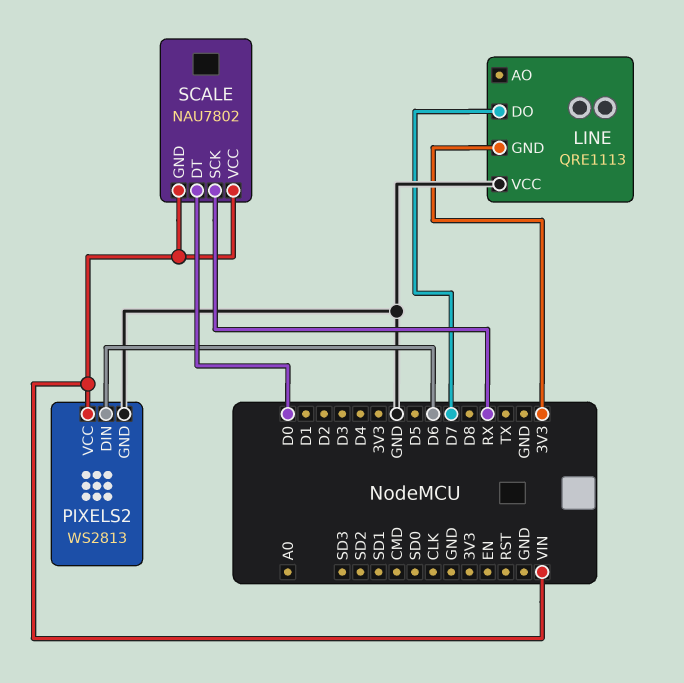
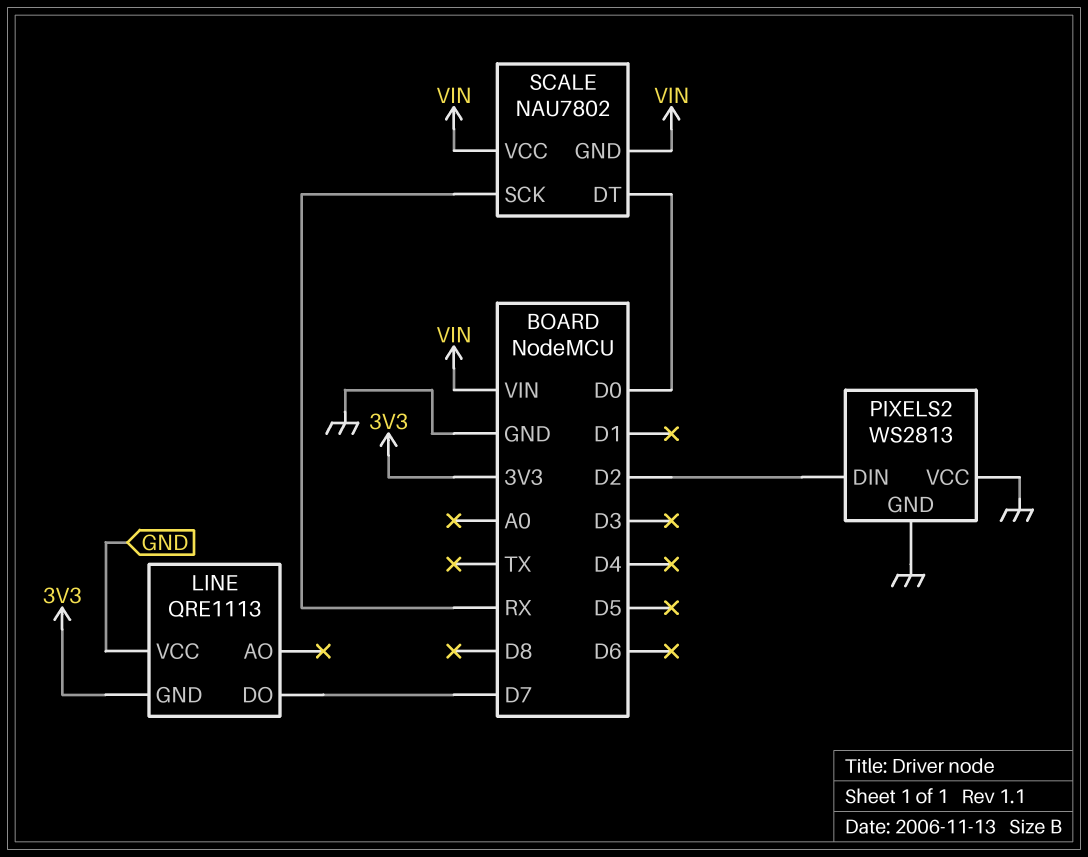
PIXELS2 pin DIN: D6 -> D2
PIXELS2 pin VCC: VIN -> GND

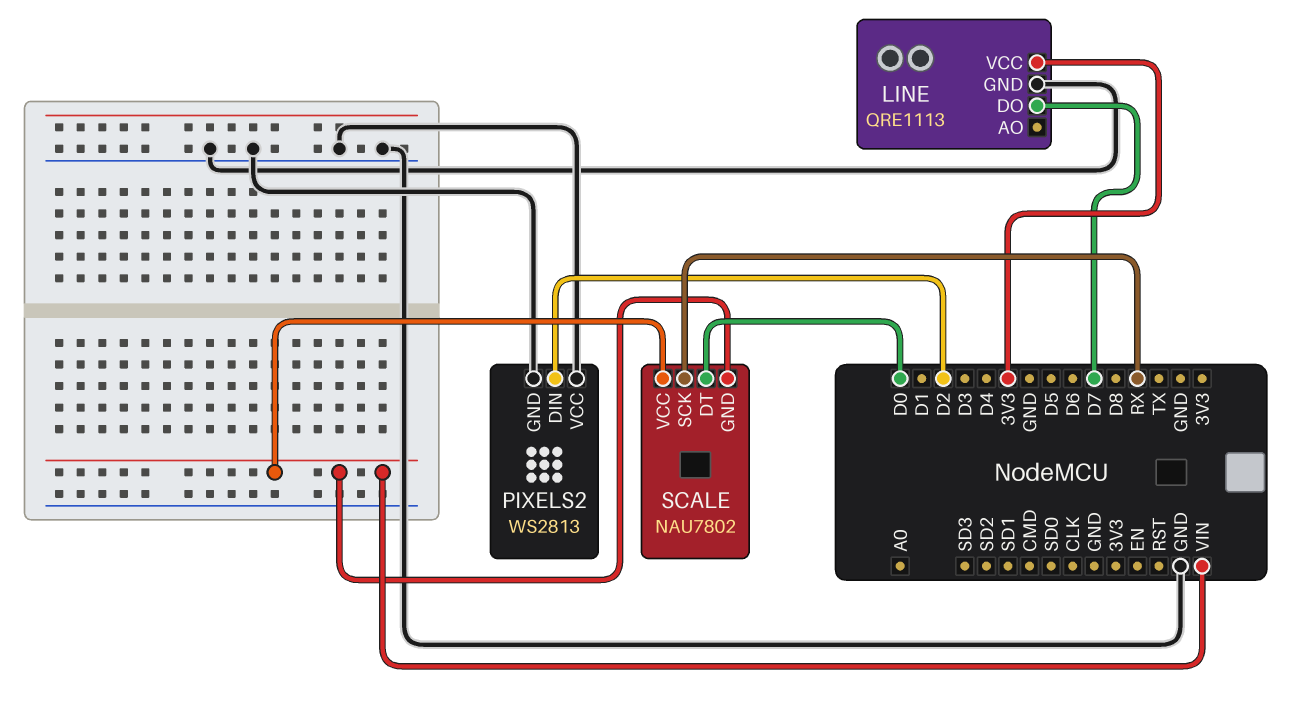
LINE pin GND: 3V3 -> GND
LINE pin VCC: GND -> 3V3

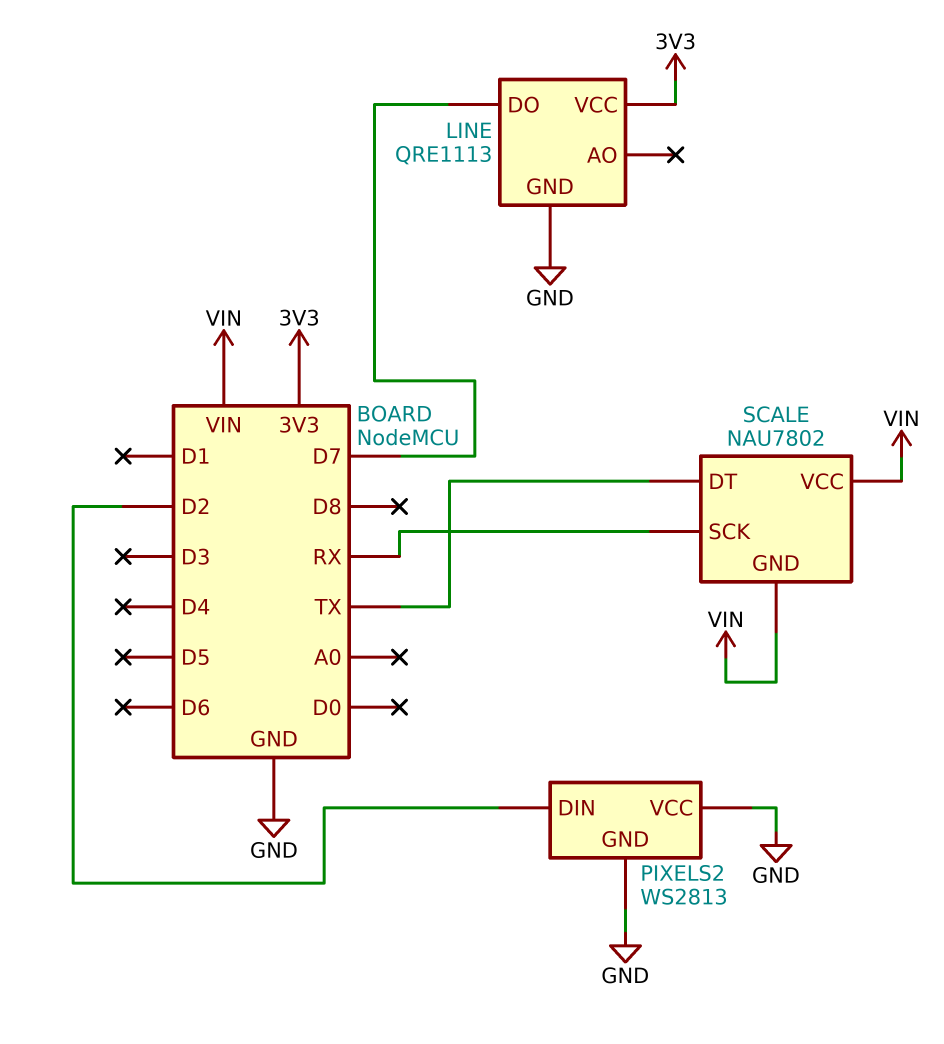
SCALE pin DT: D0 -> TX

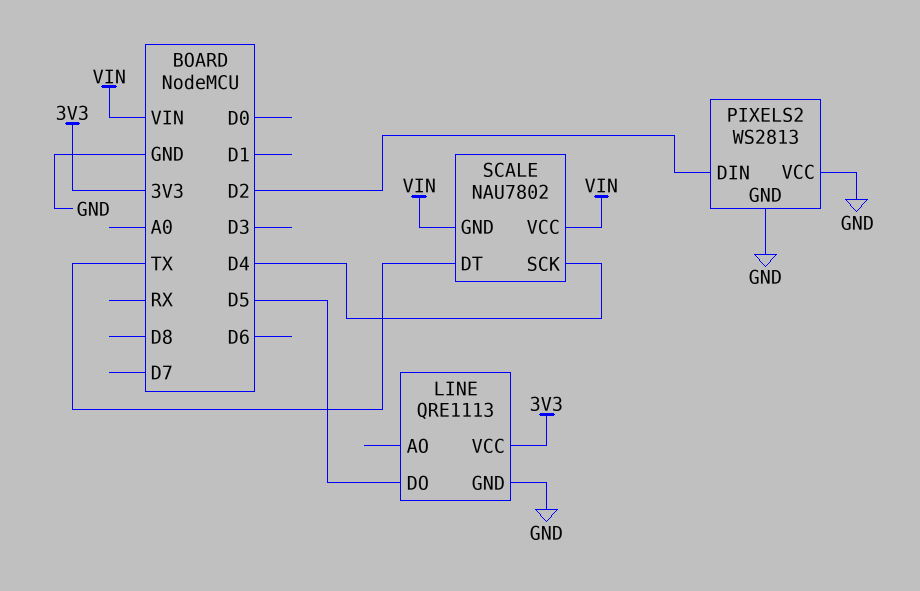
LINE pin DO: D7 -> D5
SCALE pin SCK: RX -> D4

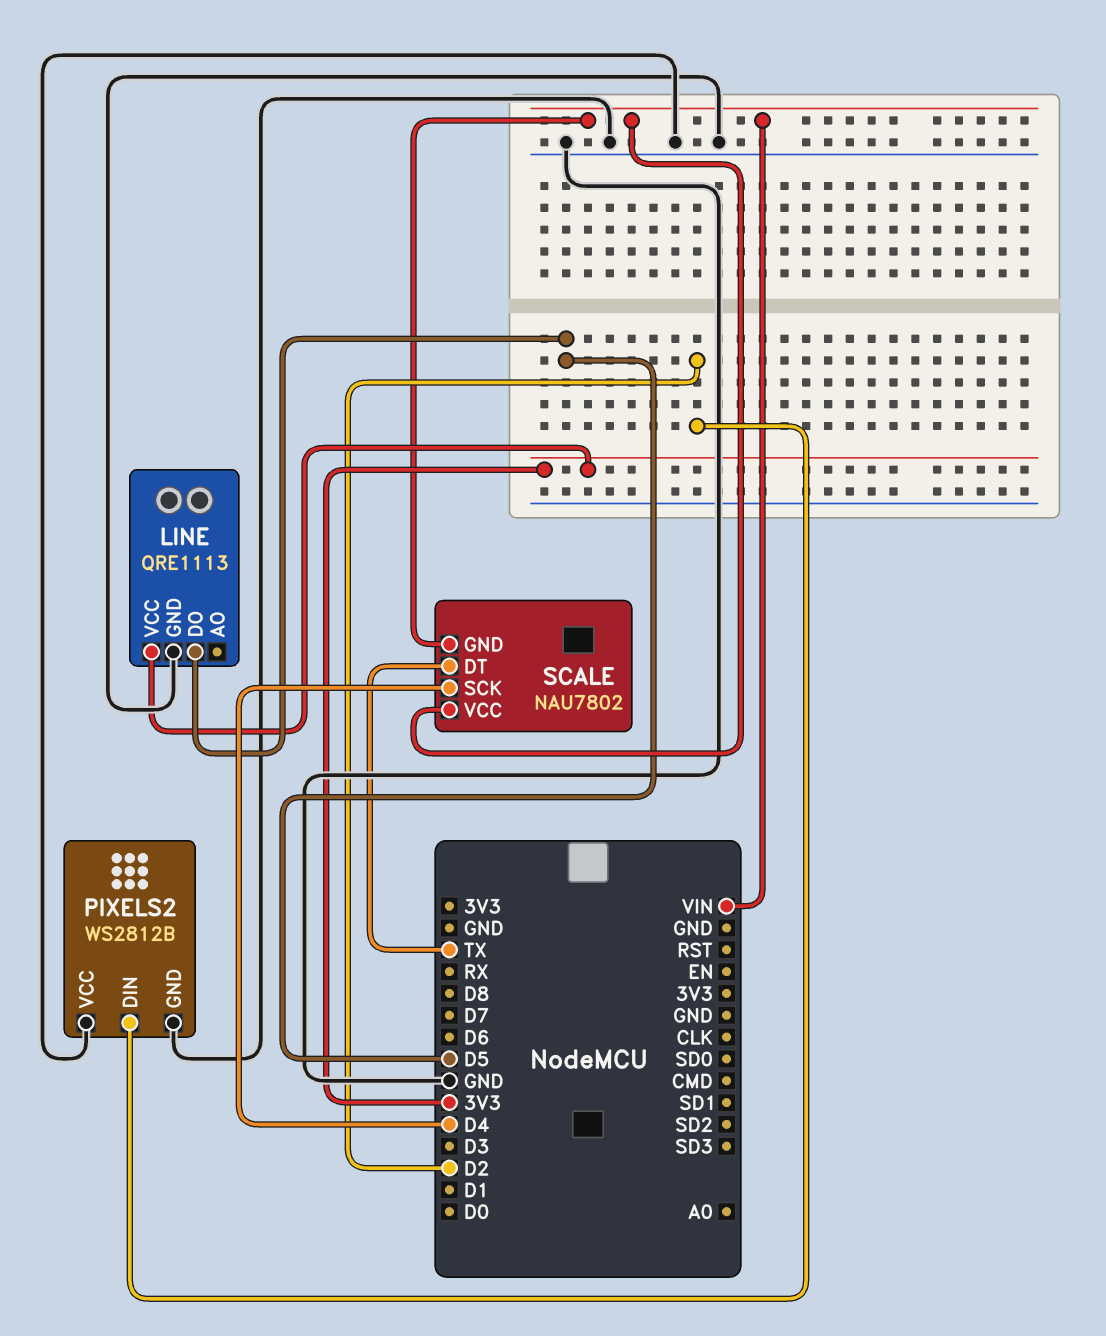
PIXELS2: WS2813 -> WS2812B

